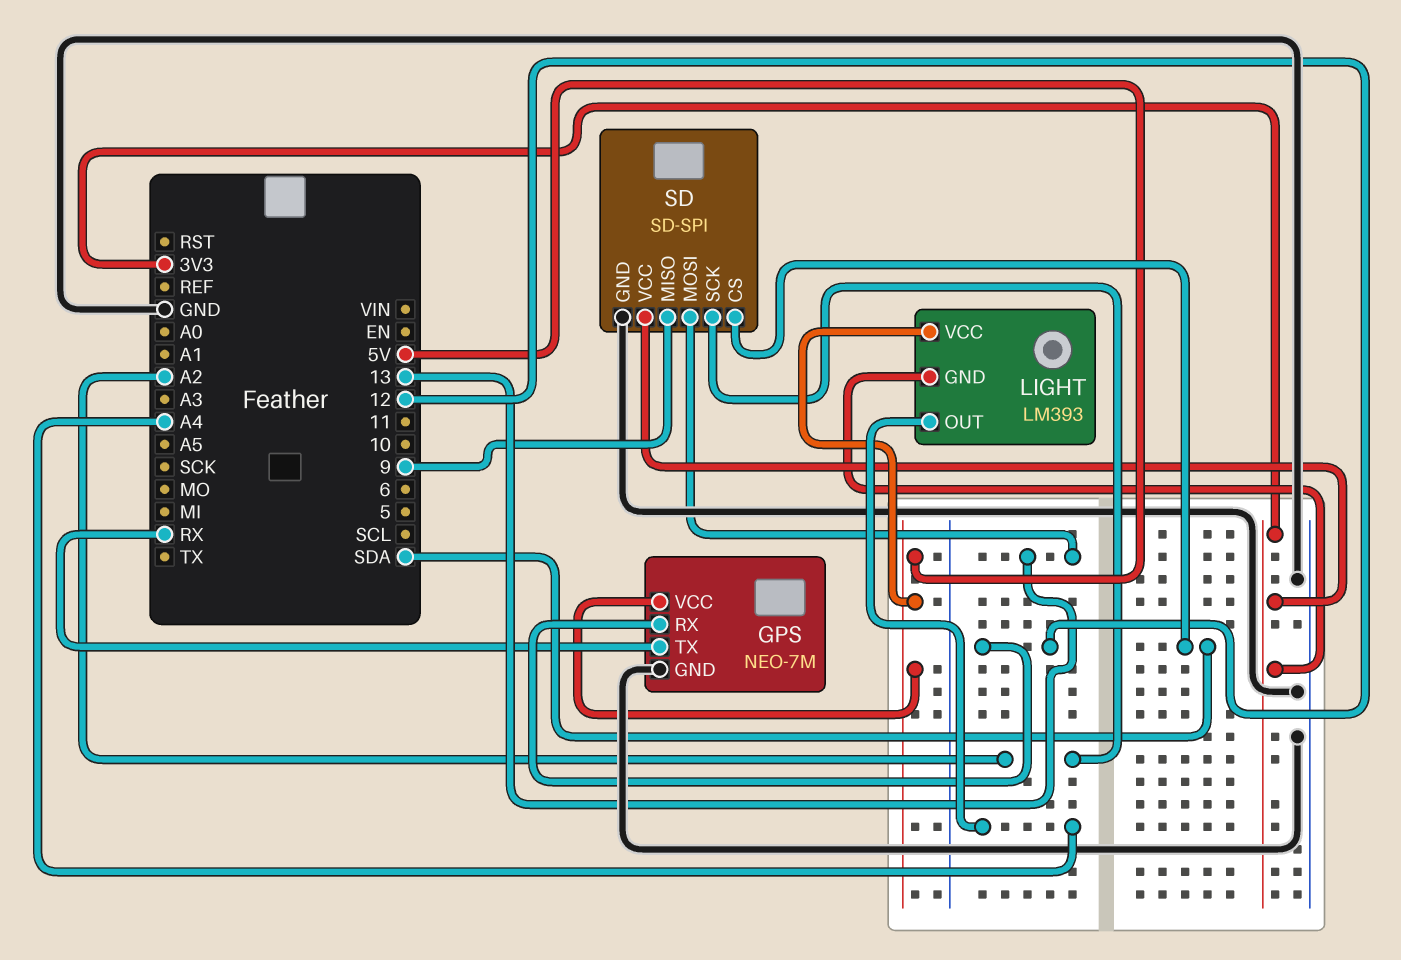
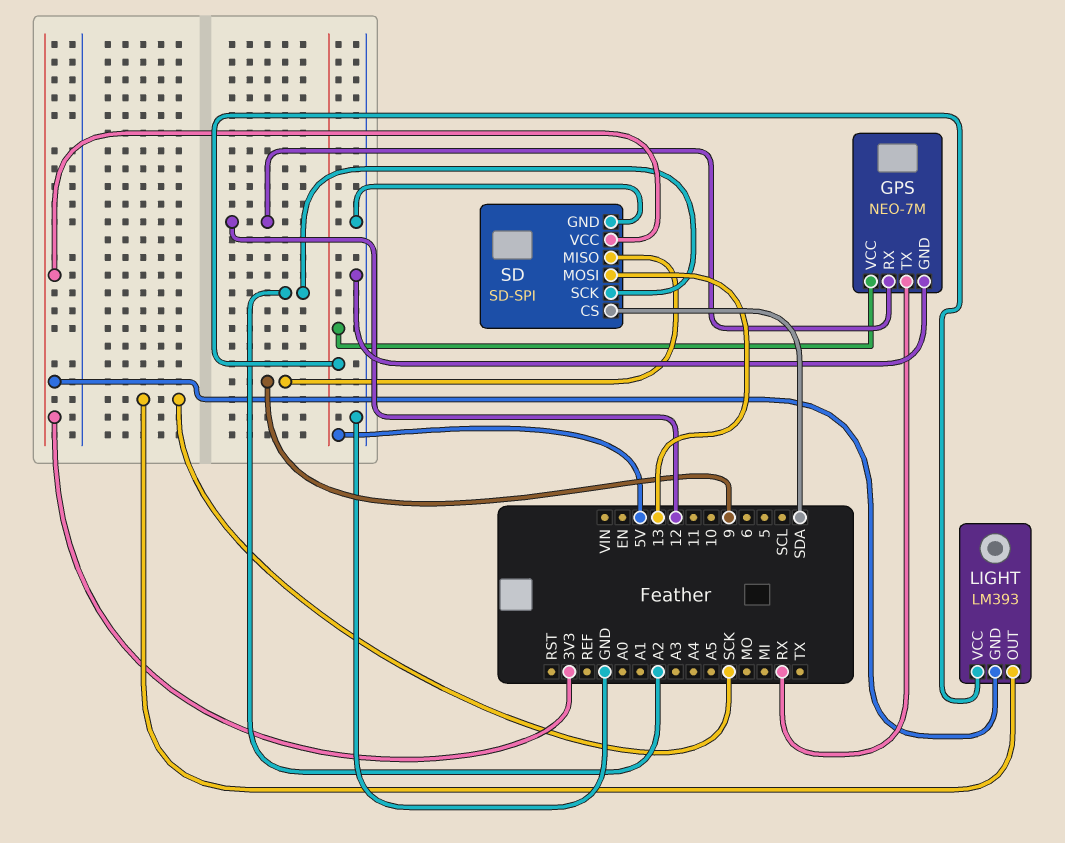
LIGHT pin OUT: A4 -> SCK

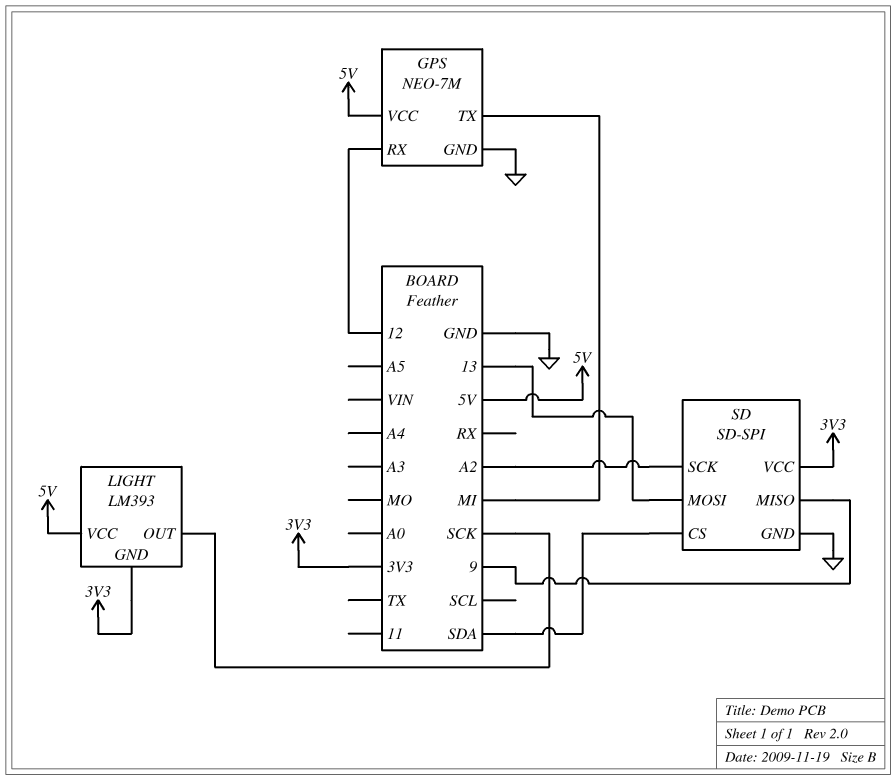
GPS pin TX: RX -> MI

